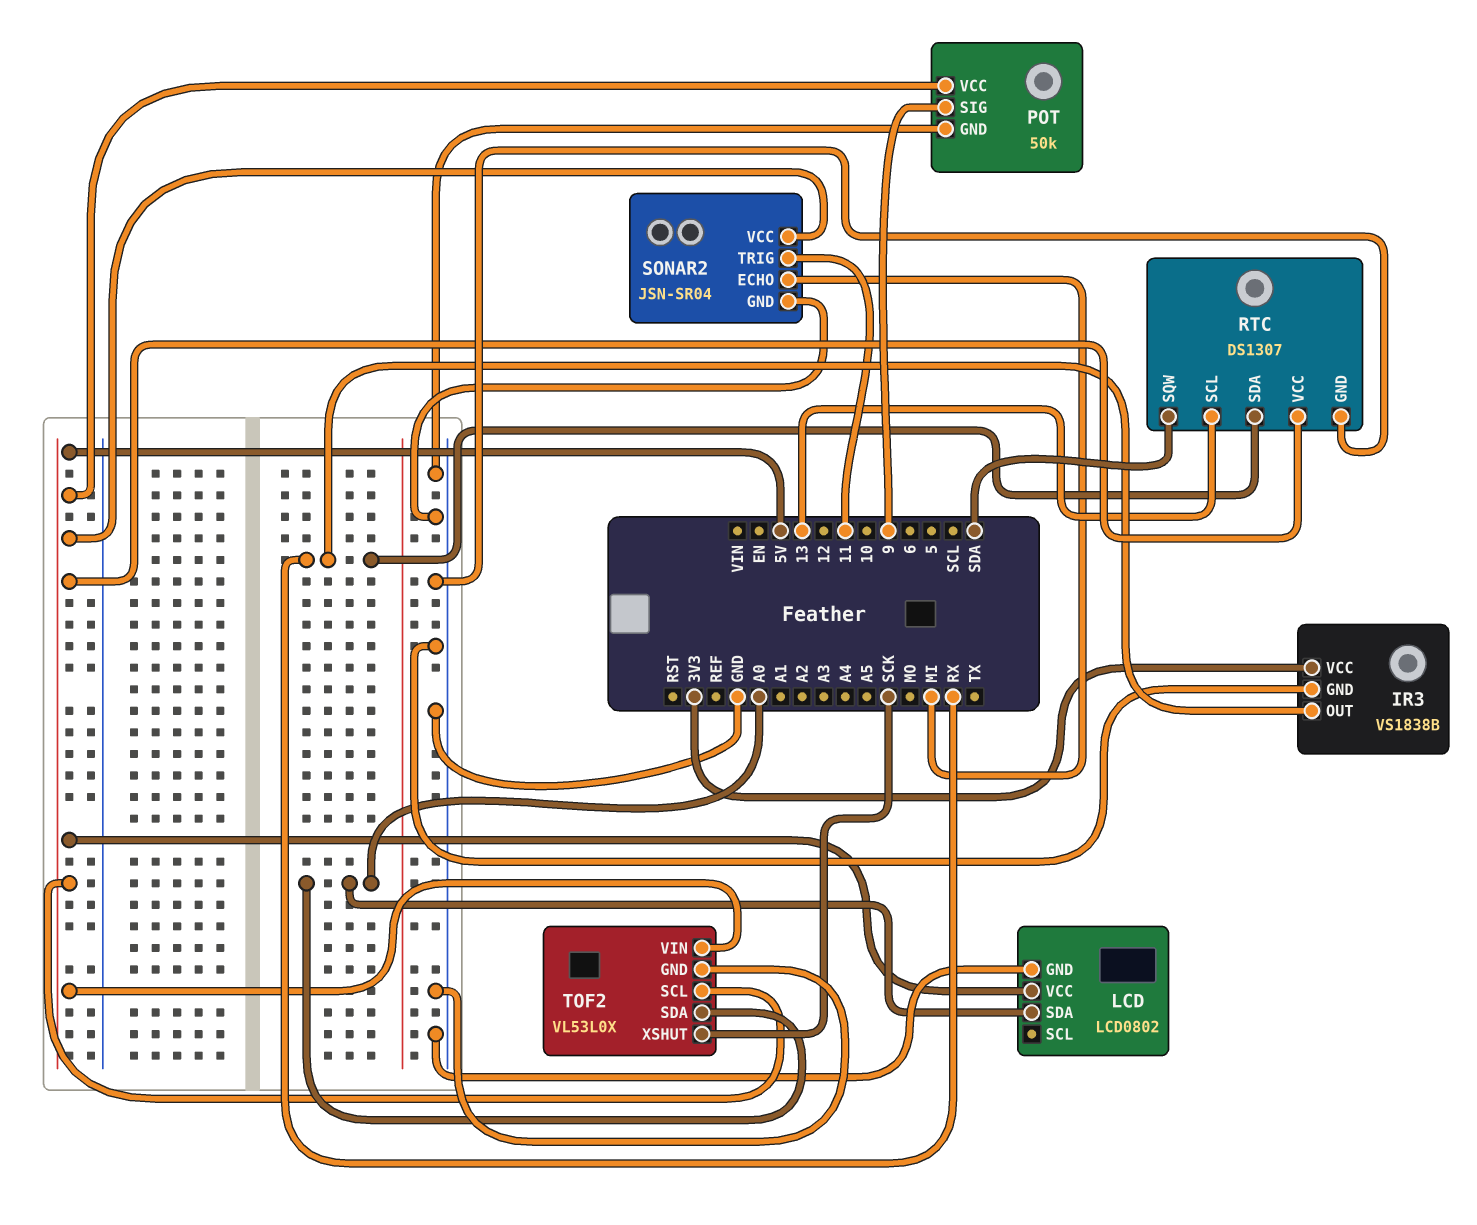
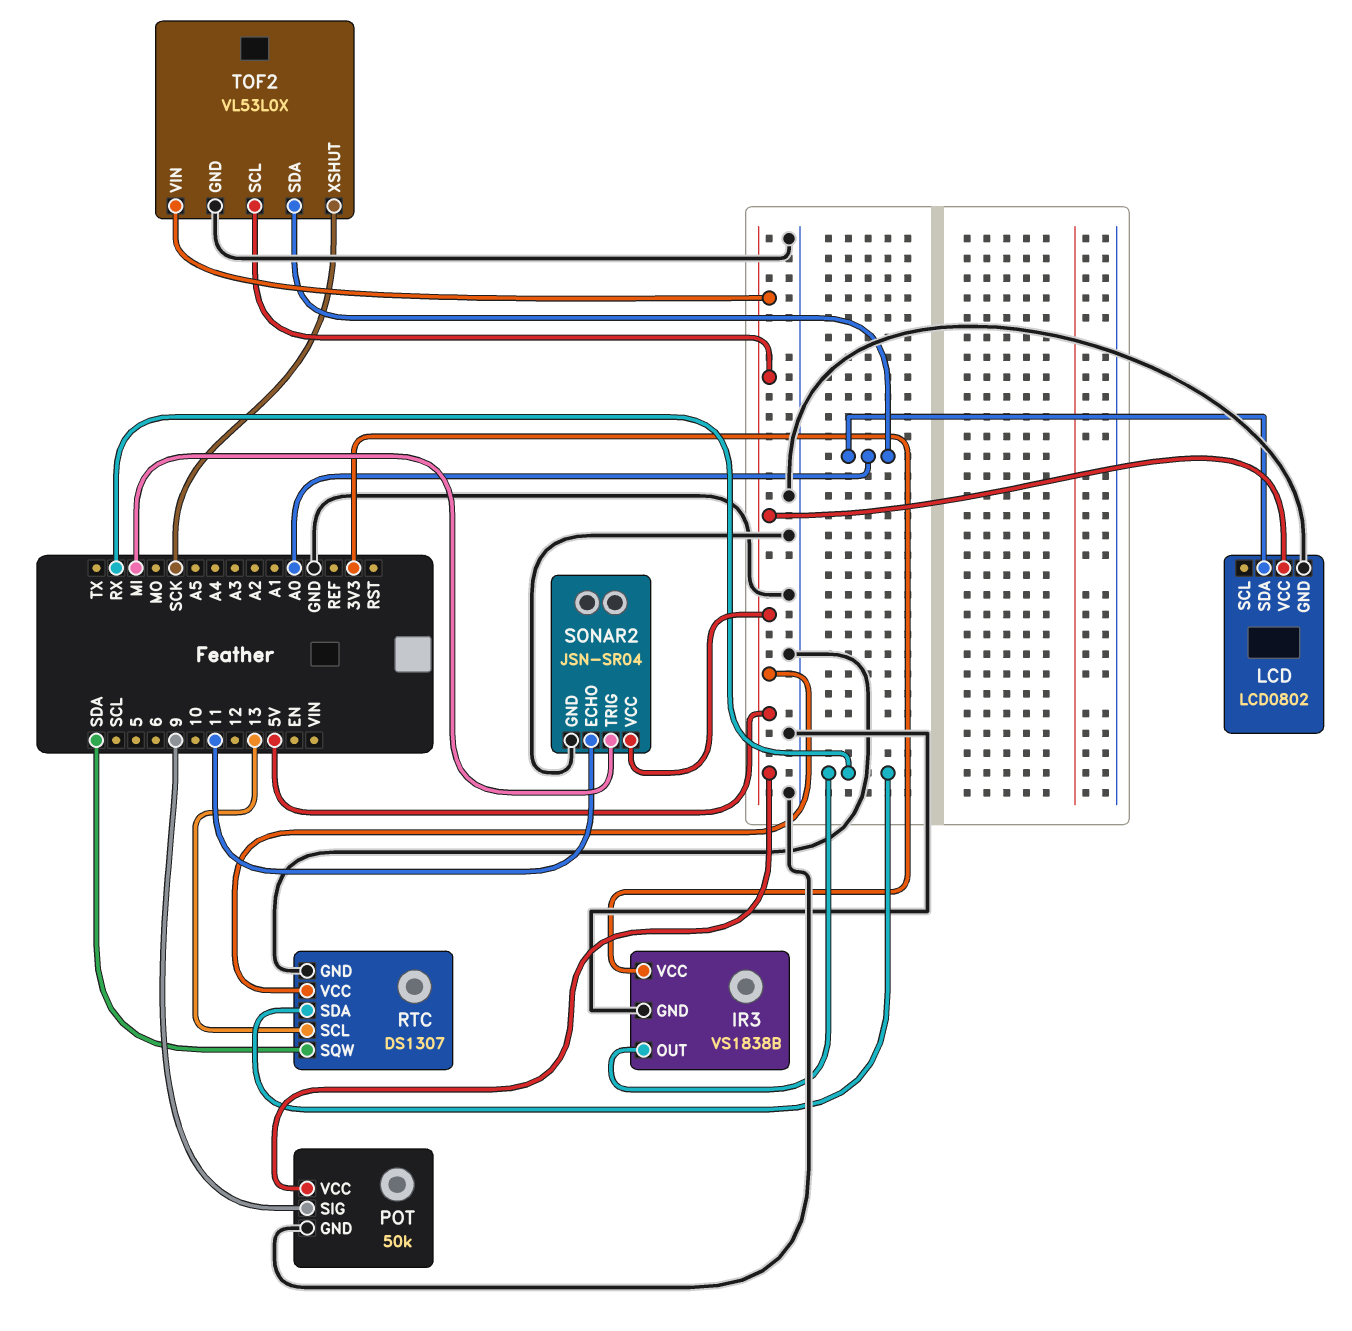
SONAR2 pin ECHO: MI -> 11
SONAR2 pin TRIG: 11 -> MI

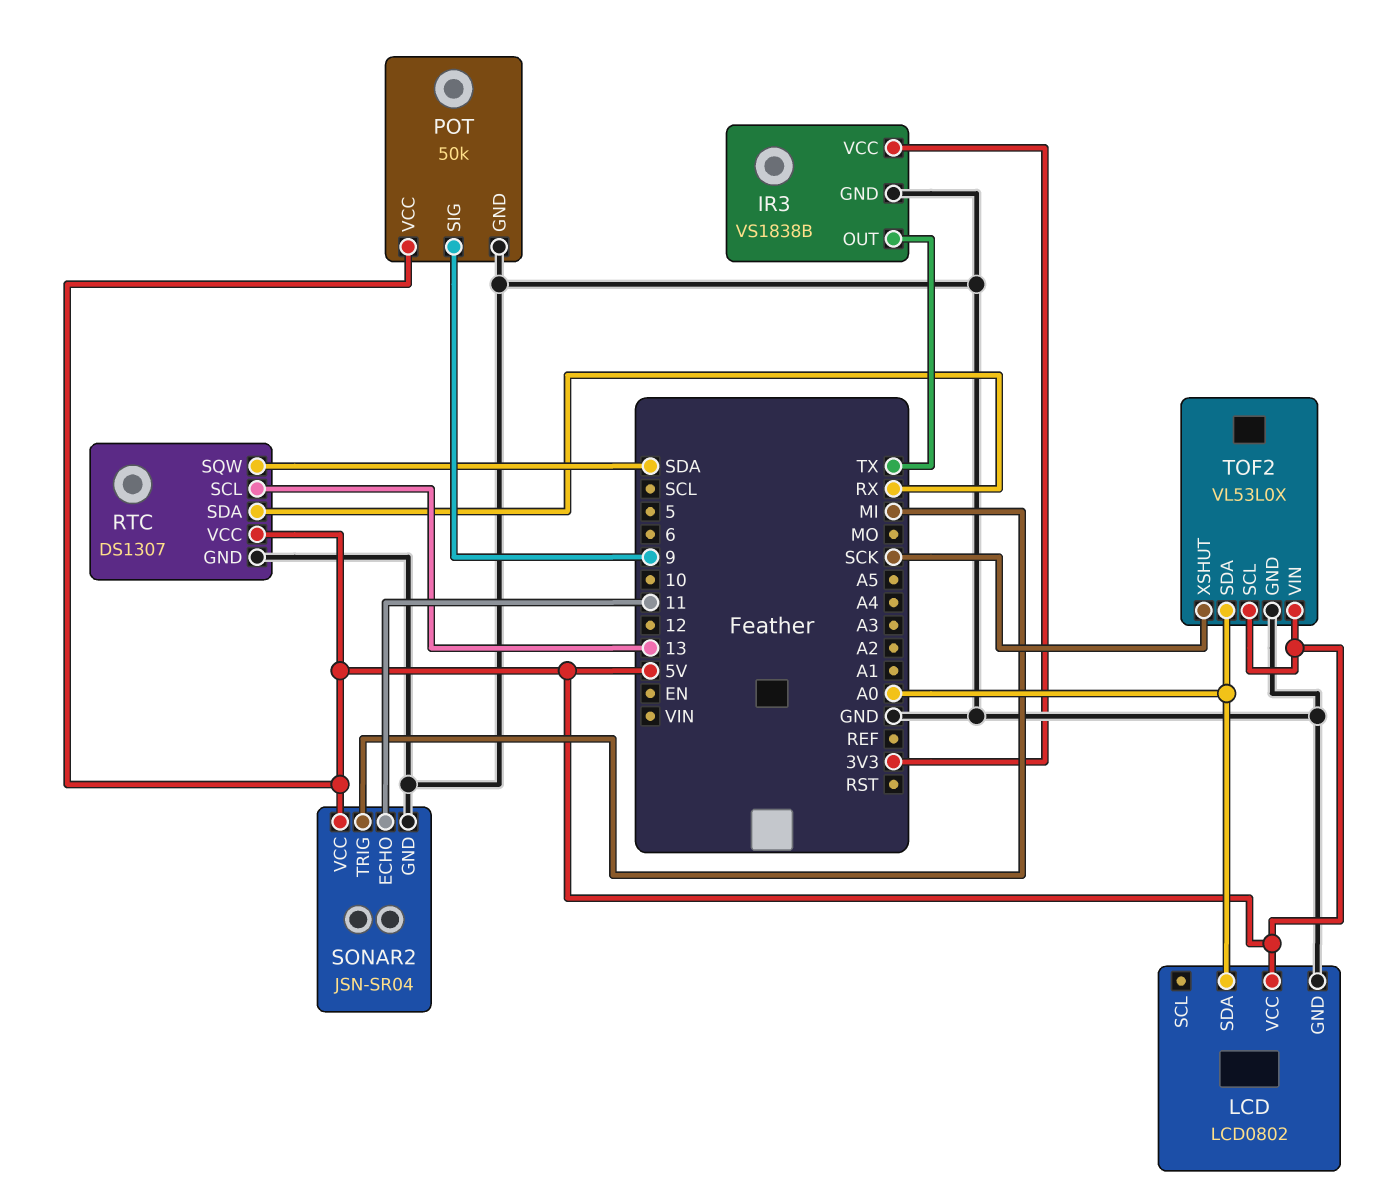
IR3 pin OUT: RX -> TX

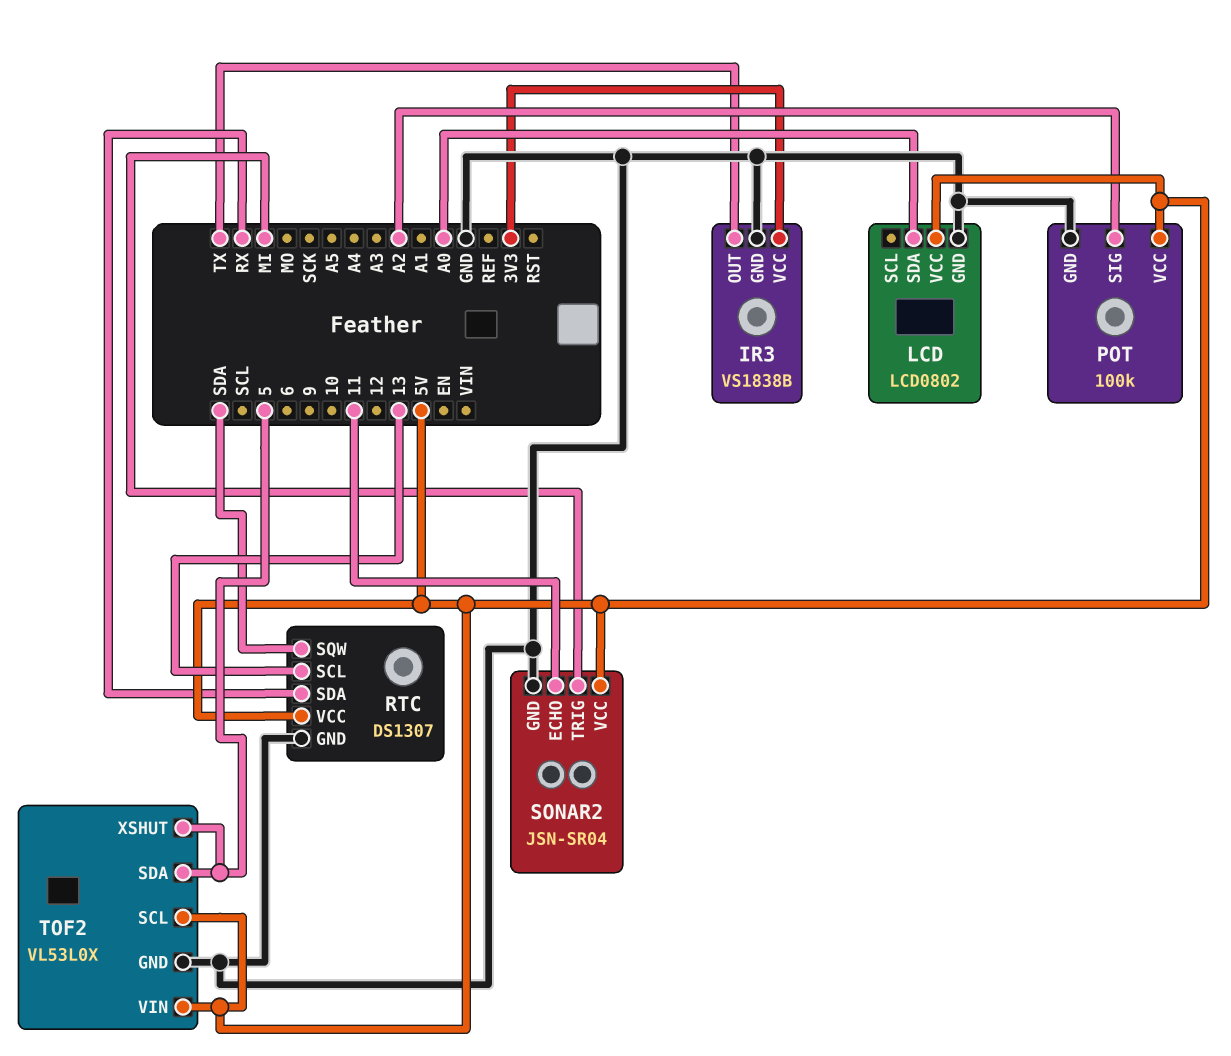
POT: 50k -> 100k
POT pin SIG: 9 -> A2
TOF2 pin SDA: A0 -> 5
TOF2 pin XSHUT: SCK -> 5

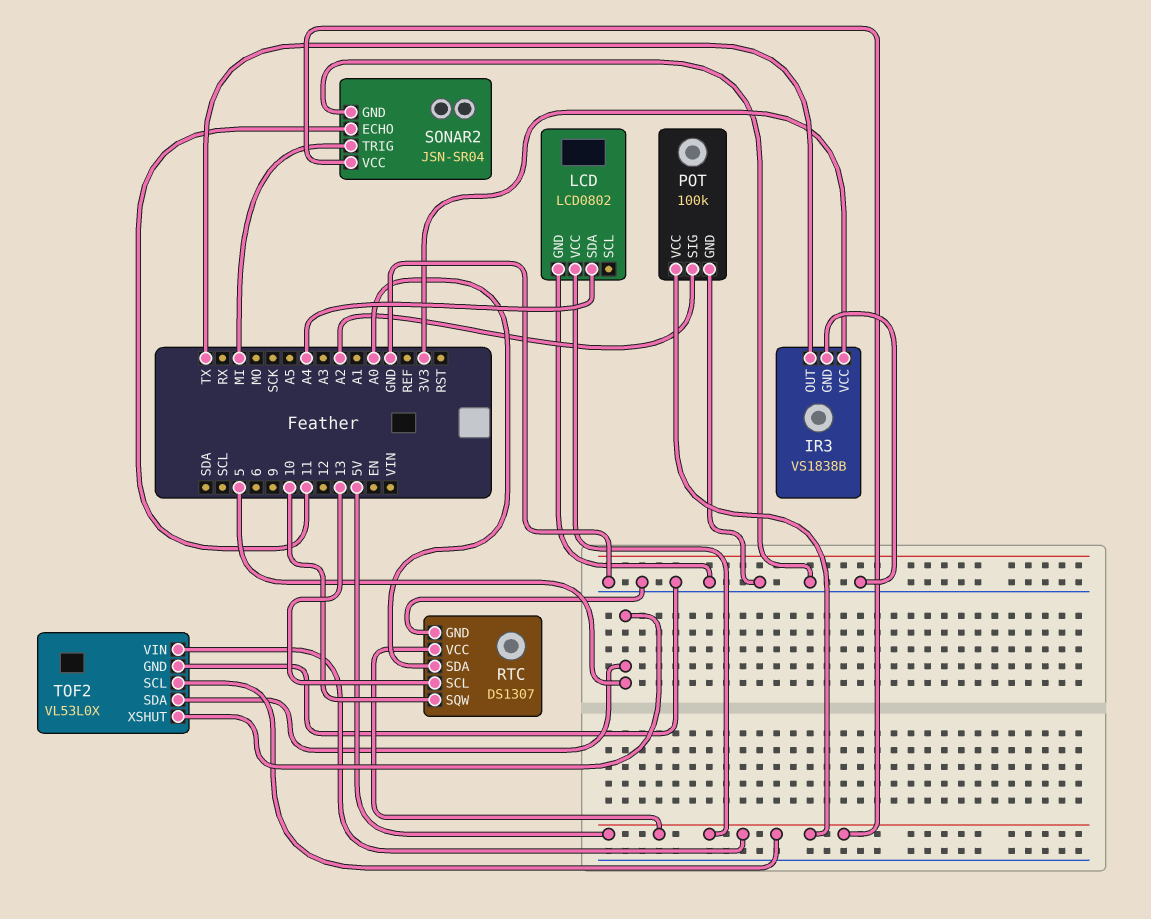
LCD pin SDA: A0 -> A4
RTC pin SDA: RX -> A0
RTC pin SQW: SDA -> 10

